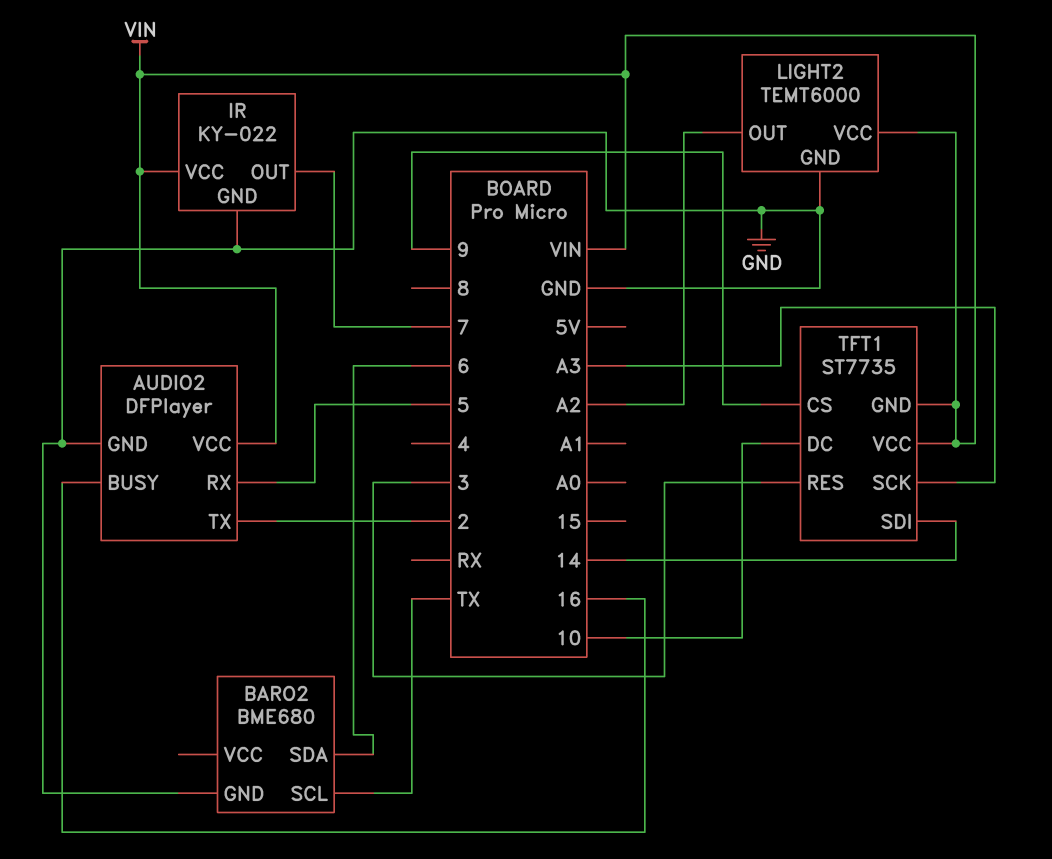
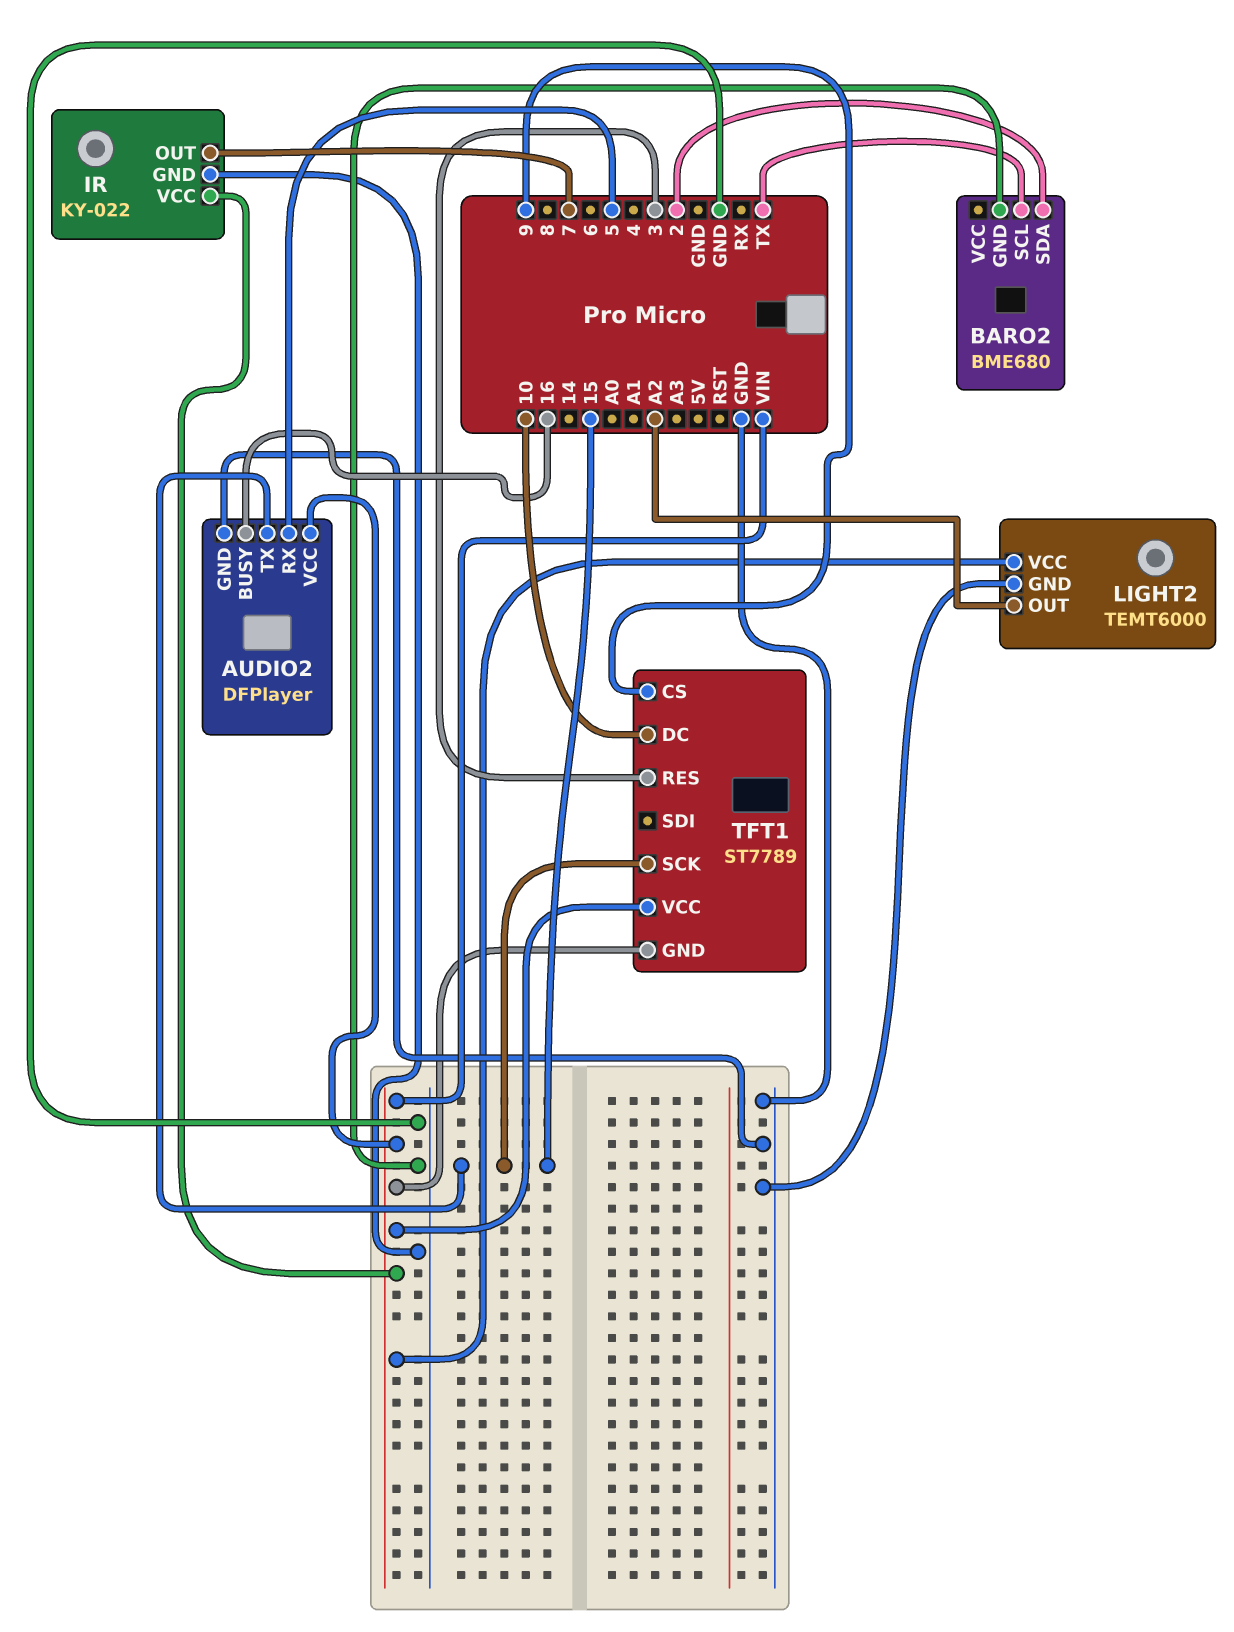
AUDIO2 pin TX: 2 -> 15
BARO2 pin SDA: 6 -> 2
TFT1: ST7735 -> ST7789
TFT1 pin SCK: A3 -> 15
TFT1 pin SDI: 14 -> none

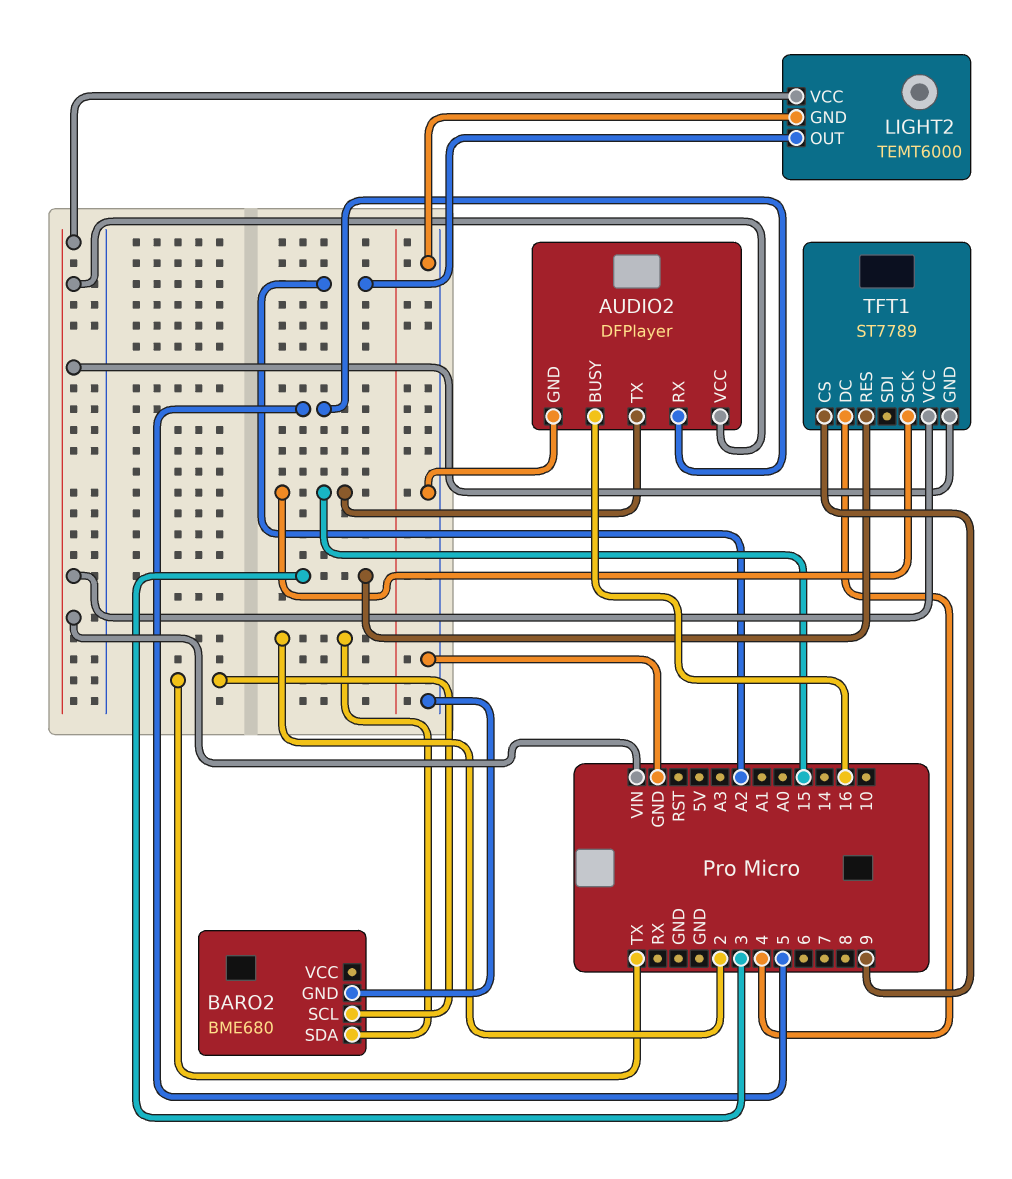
IR: KY-022 -> none
IR pin GND: GND -> none
IR pin OUT: 7 -> none
IR pin VCC: VIN -> none
TFT1 pin DC: 10 -> 4

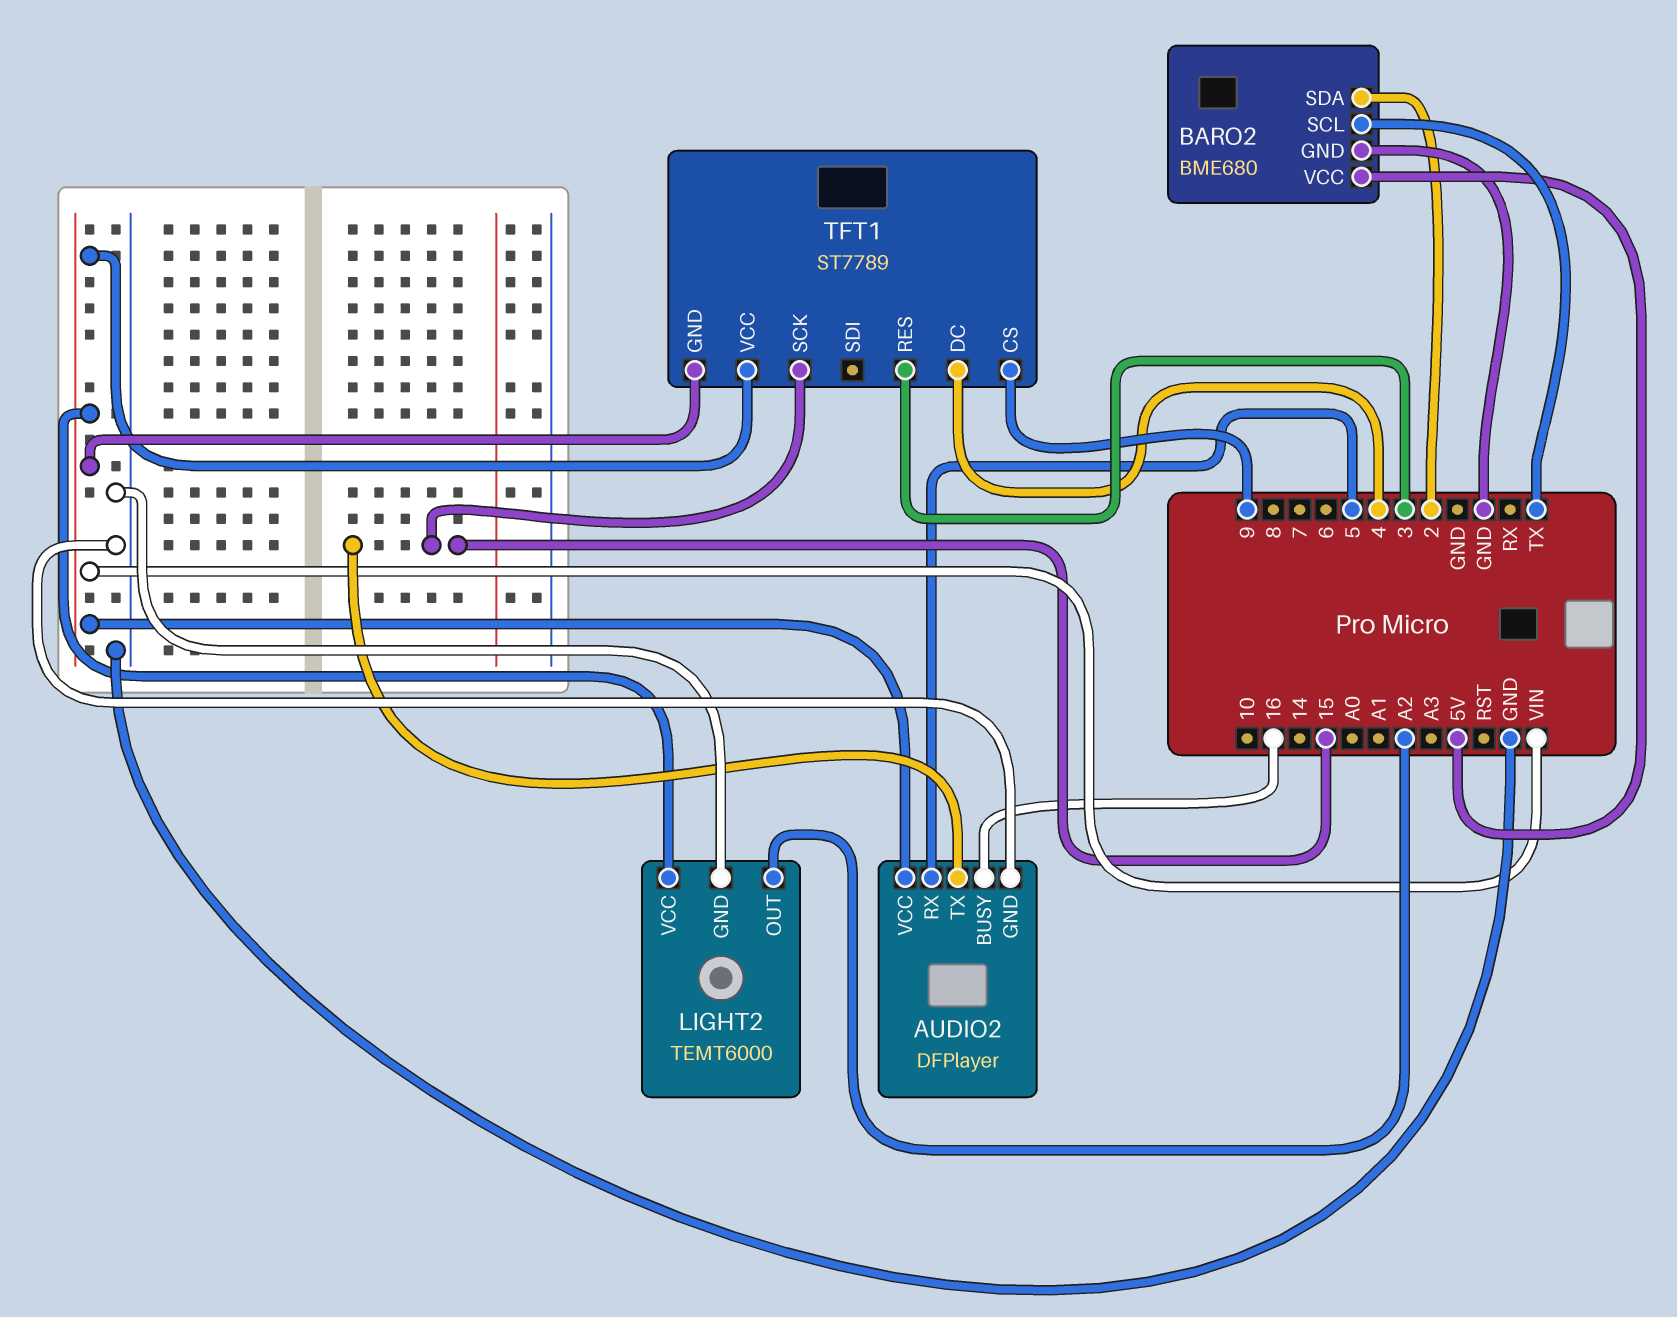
BARO2 pin VCC: none -> 5V

